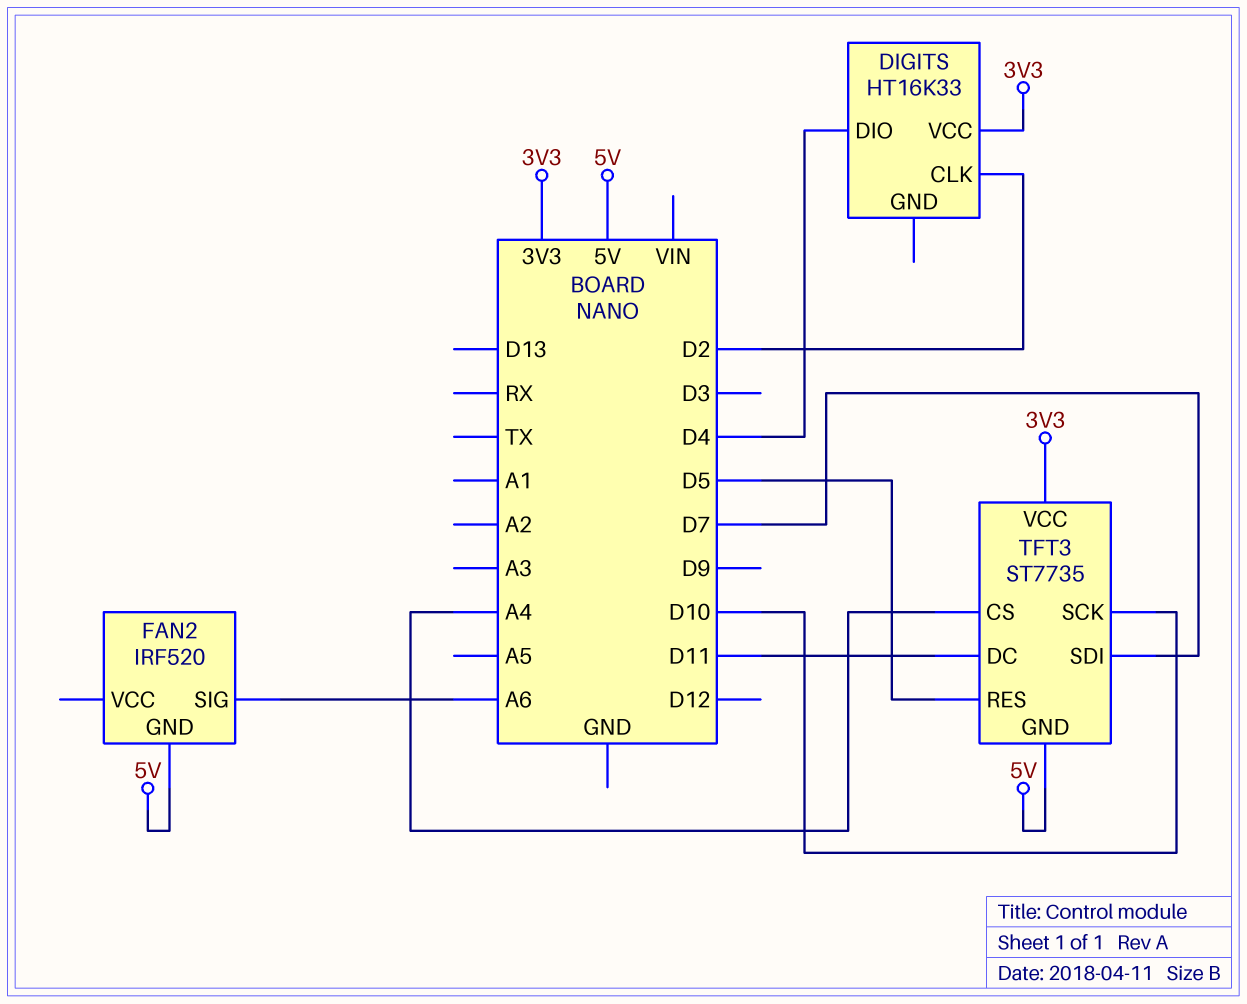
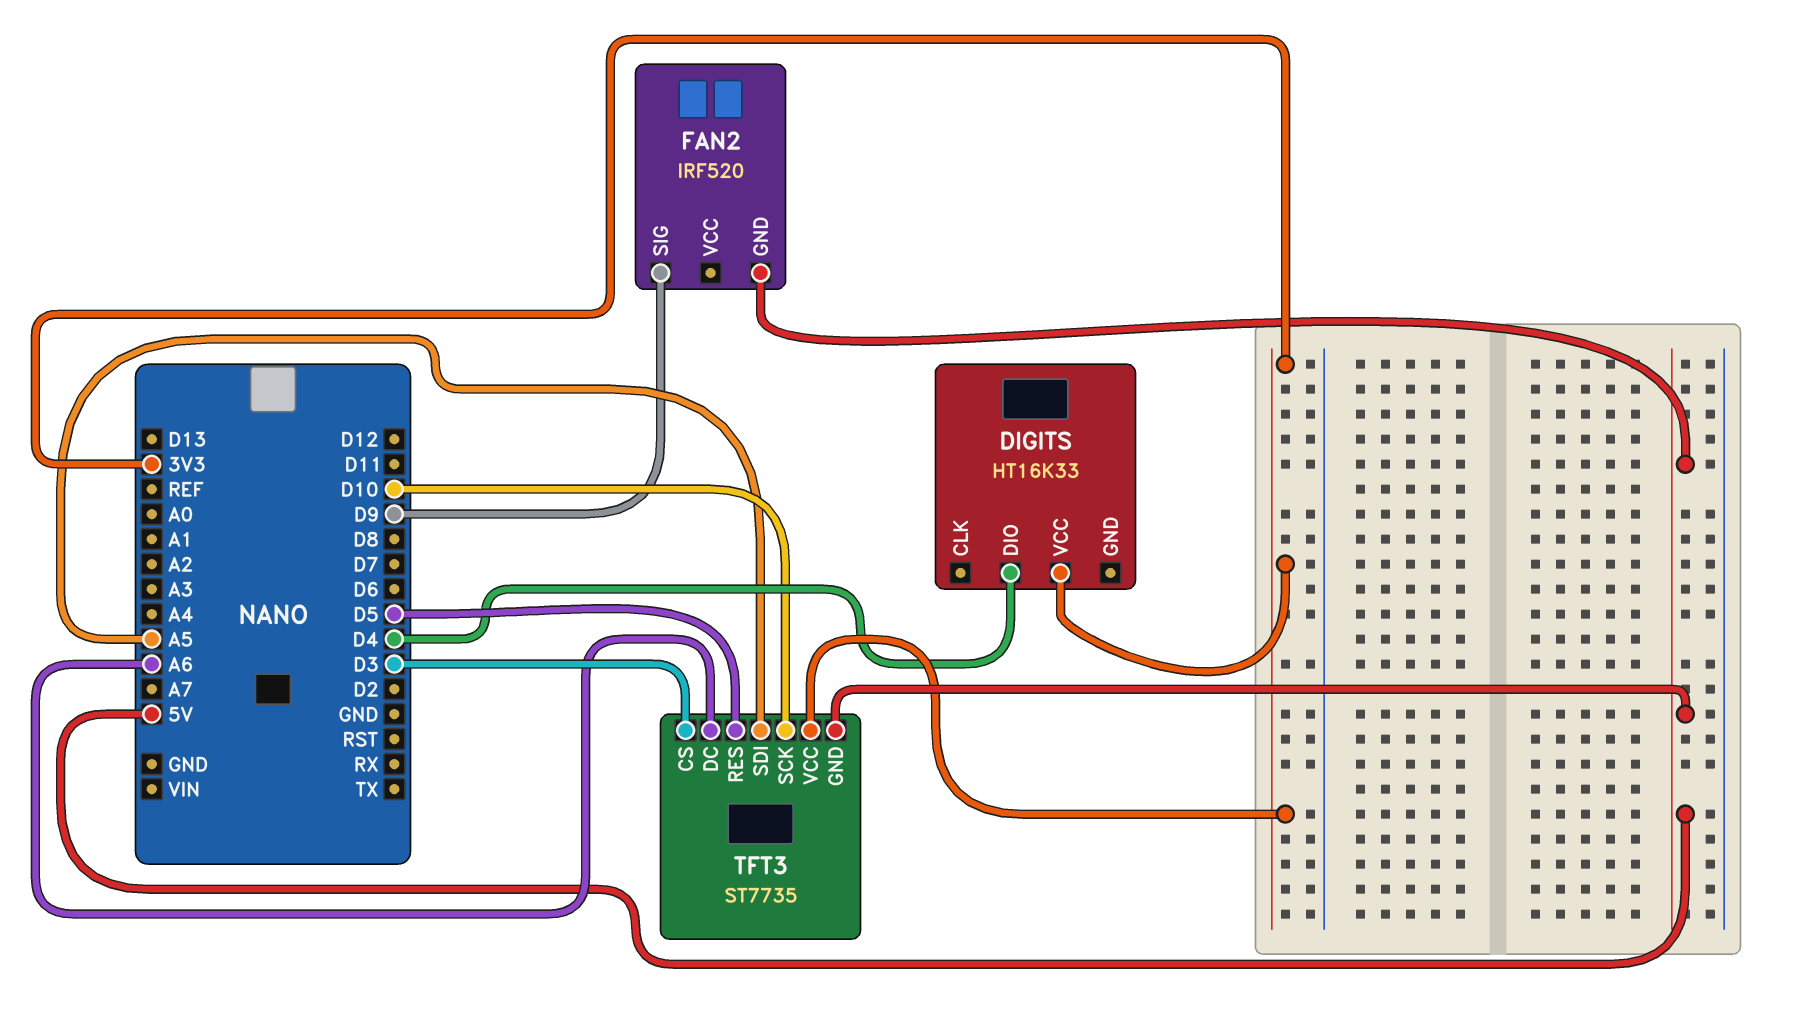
DIGITS pin CLK: D2 -> none
FAN2 pin SIG: A6 -> D9
TFT3 pin CS: A4 -> D3
TFT3 pin DC: D11 -> A6
TFT3 pin SDI: D7 -> A5

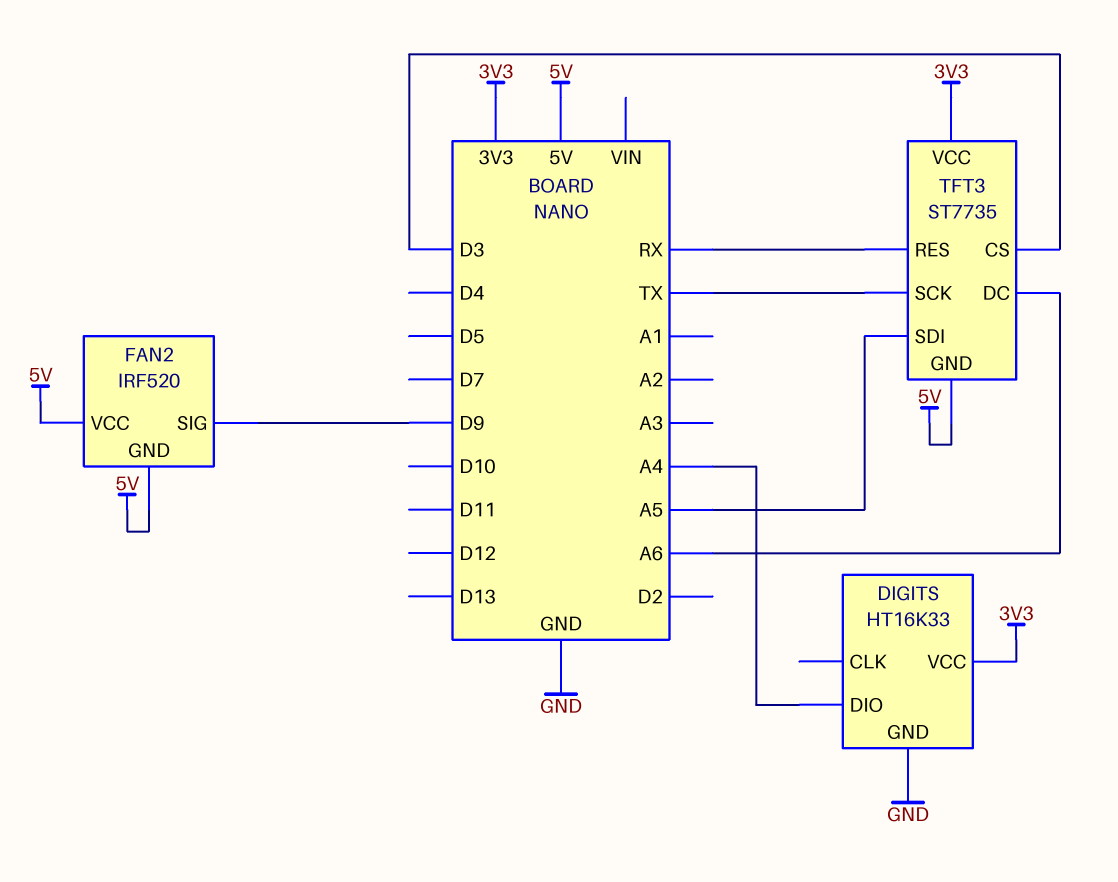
DIGITS pin DIO: D4 -> A4
DIGITS pin GND: none -> GND
FAN2 pin VCC: none -> 5V
TFT3 pin RES: D5 -> RX
TFT3 pin SCK: D10 -> TX

